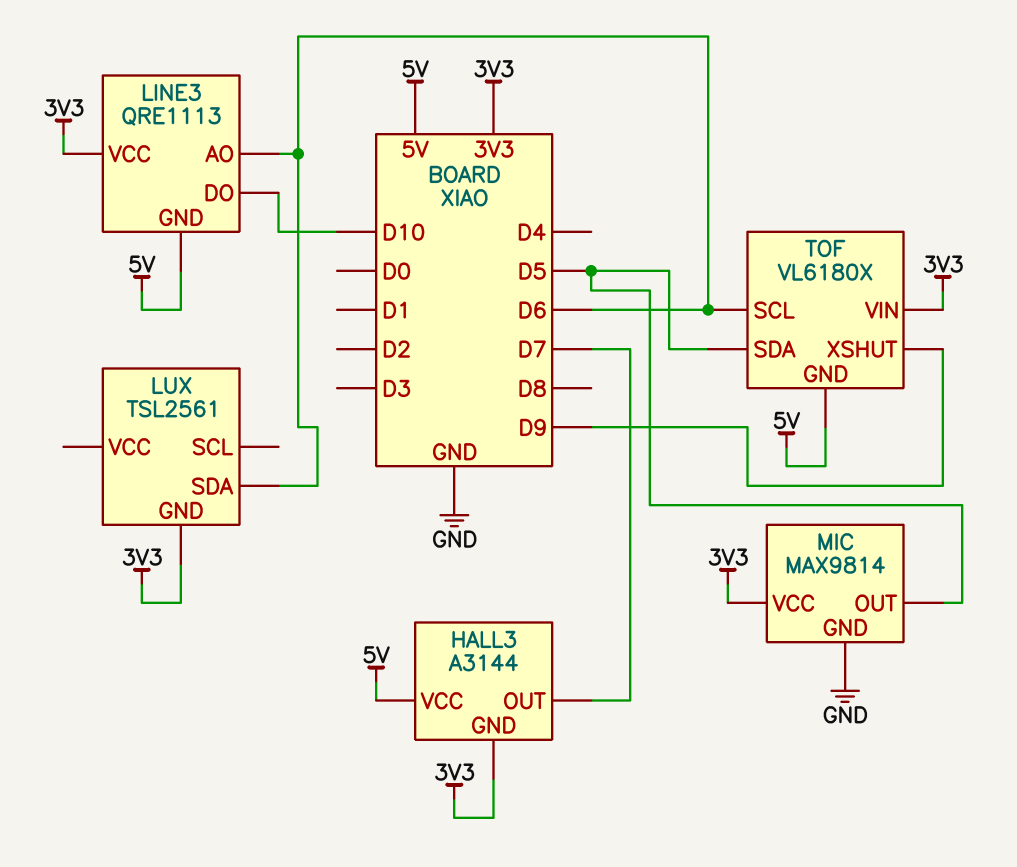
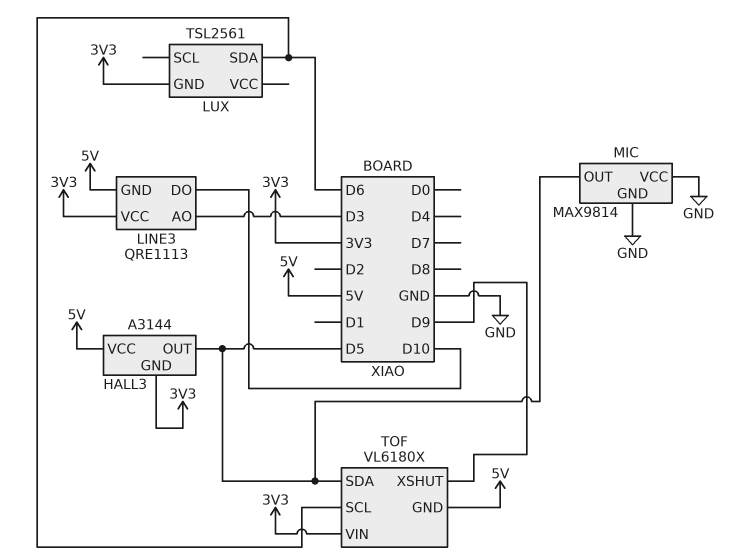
HALL3 pin OUT: D7 -> D5
LINE3 pin AO: D6 -> D3
MIC pin VCC: 3V3 -> GND

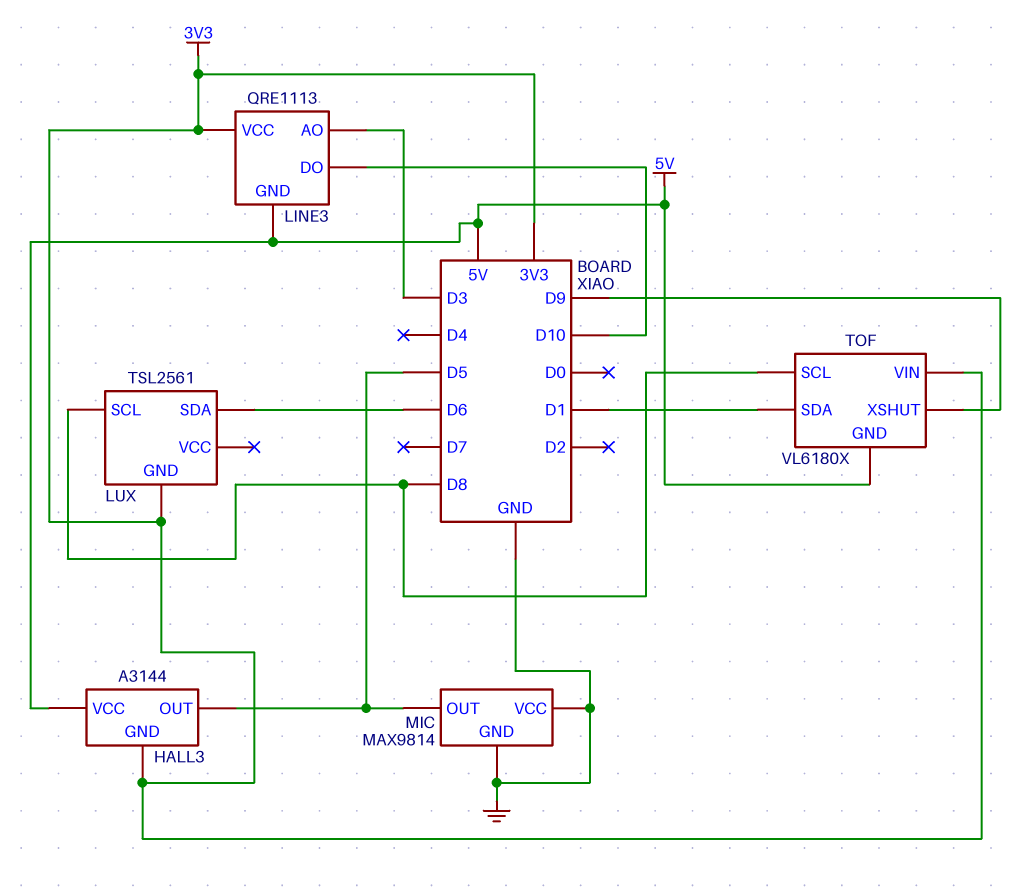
LUX pin SCL: none -> D8
TOF pin SCL: D6 -> D8
TOF pin SDA: D5 -> D1

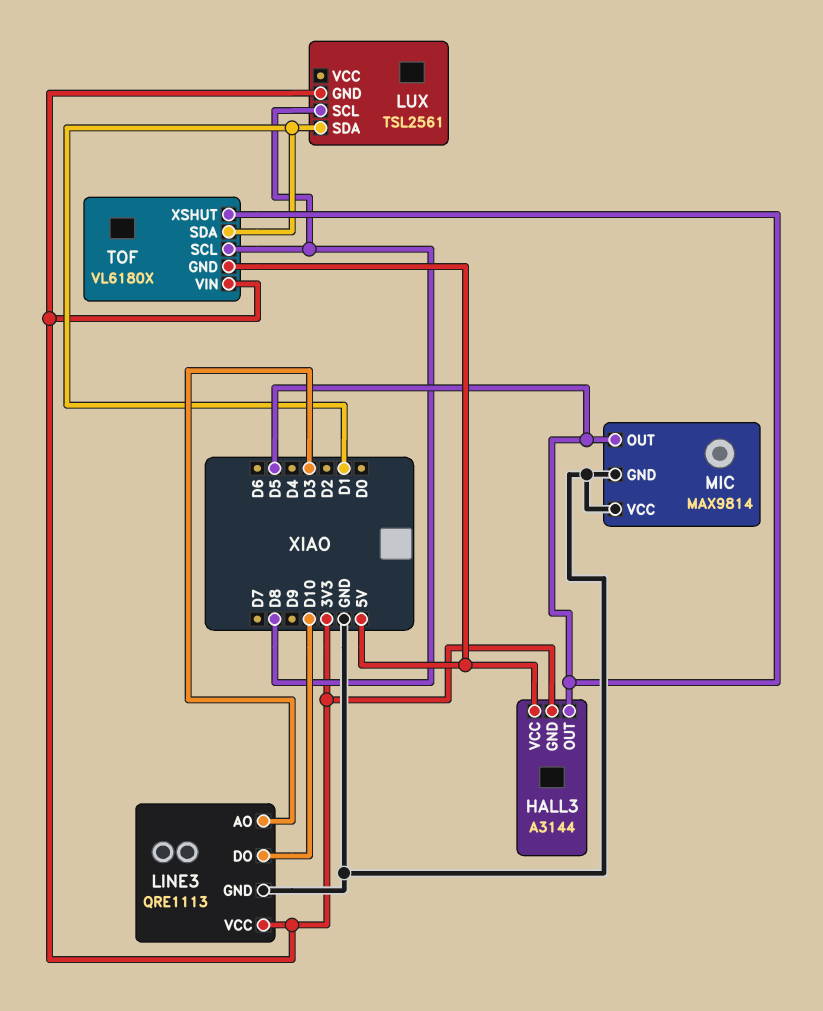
LINE3 pin GND: 5V -> GND
LUX pin SDA: D6 -> D1
TOF pin XSHUT: D9 -> D5

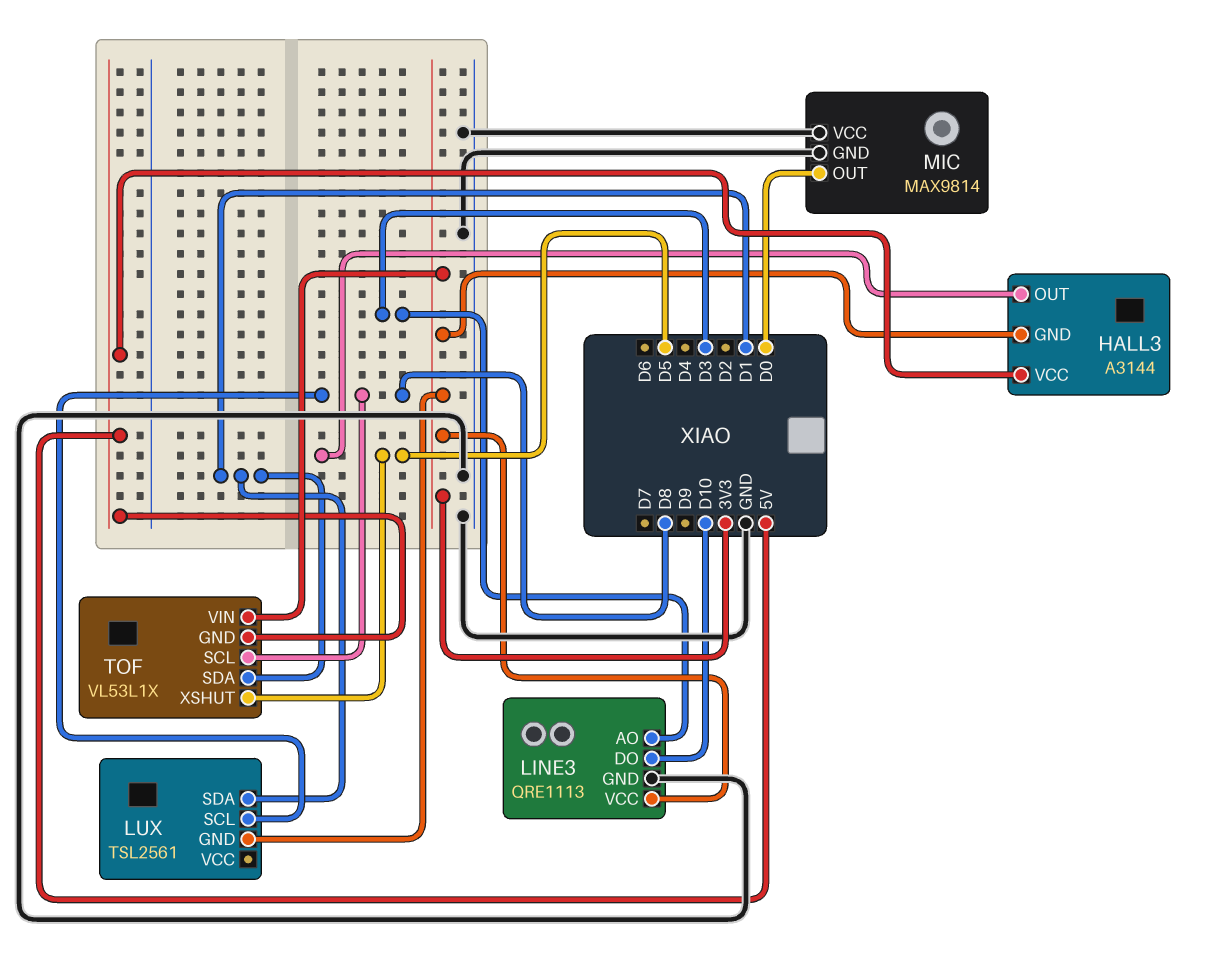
MIC pin OUT: D5 -> D0
TOF: VL6180X -> VL53L1X

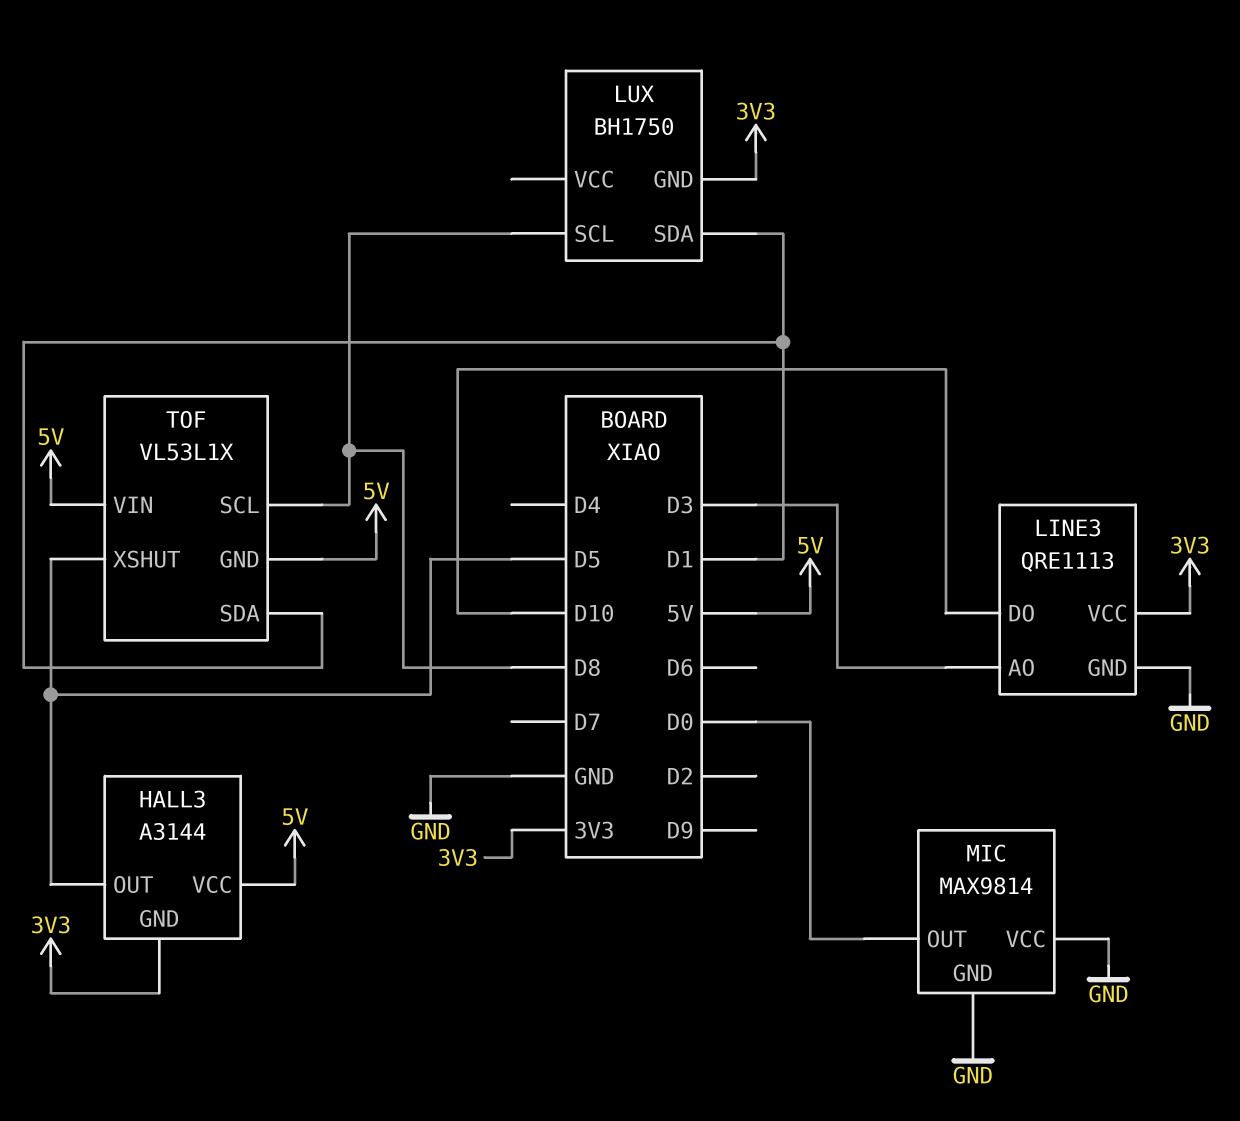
LUX: TSL2561 -> BH1750
TOF pin VIN: 3V3 -> 5V

